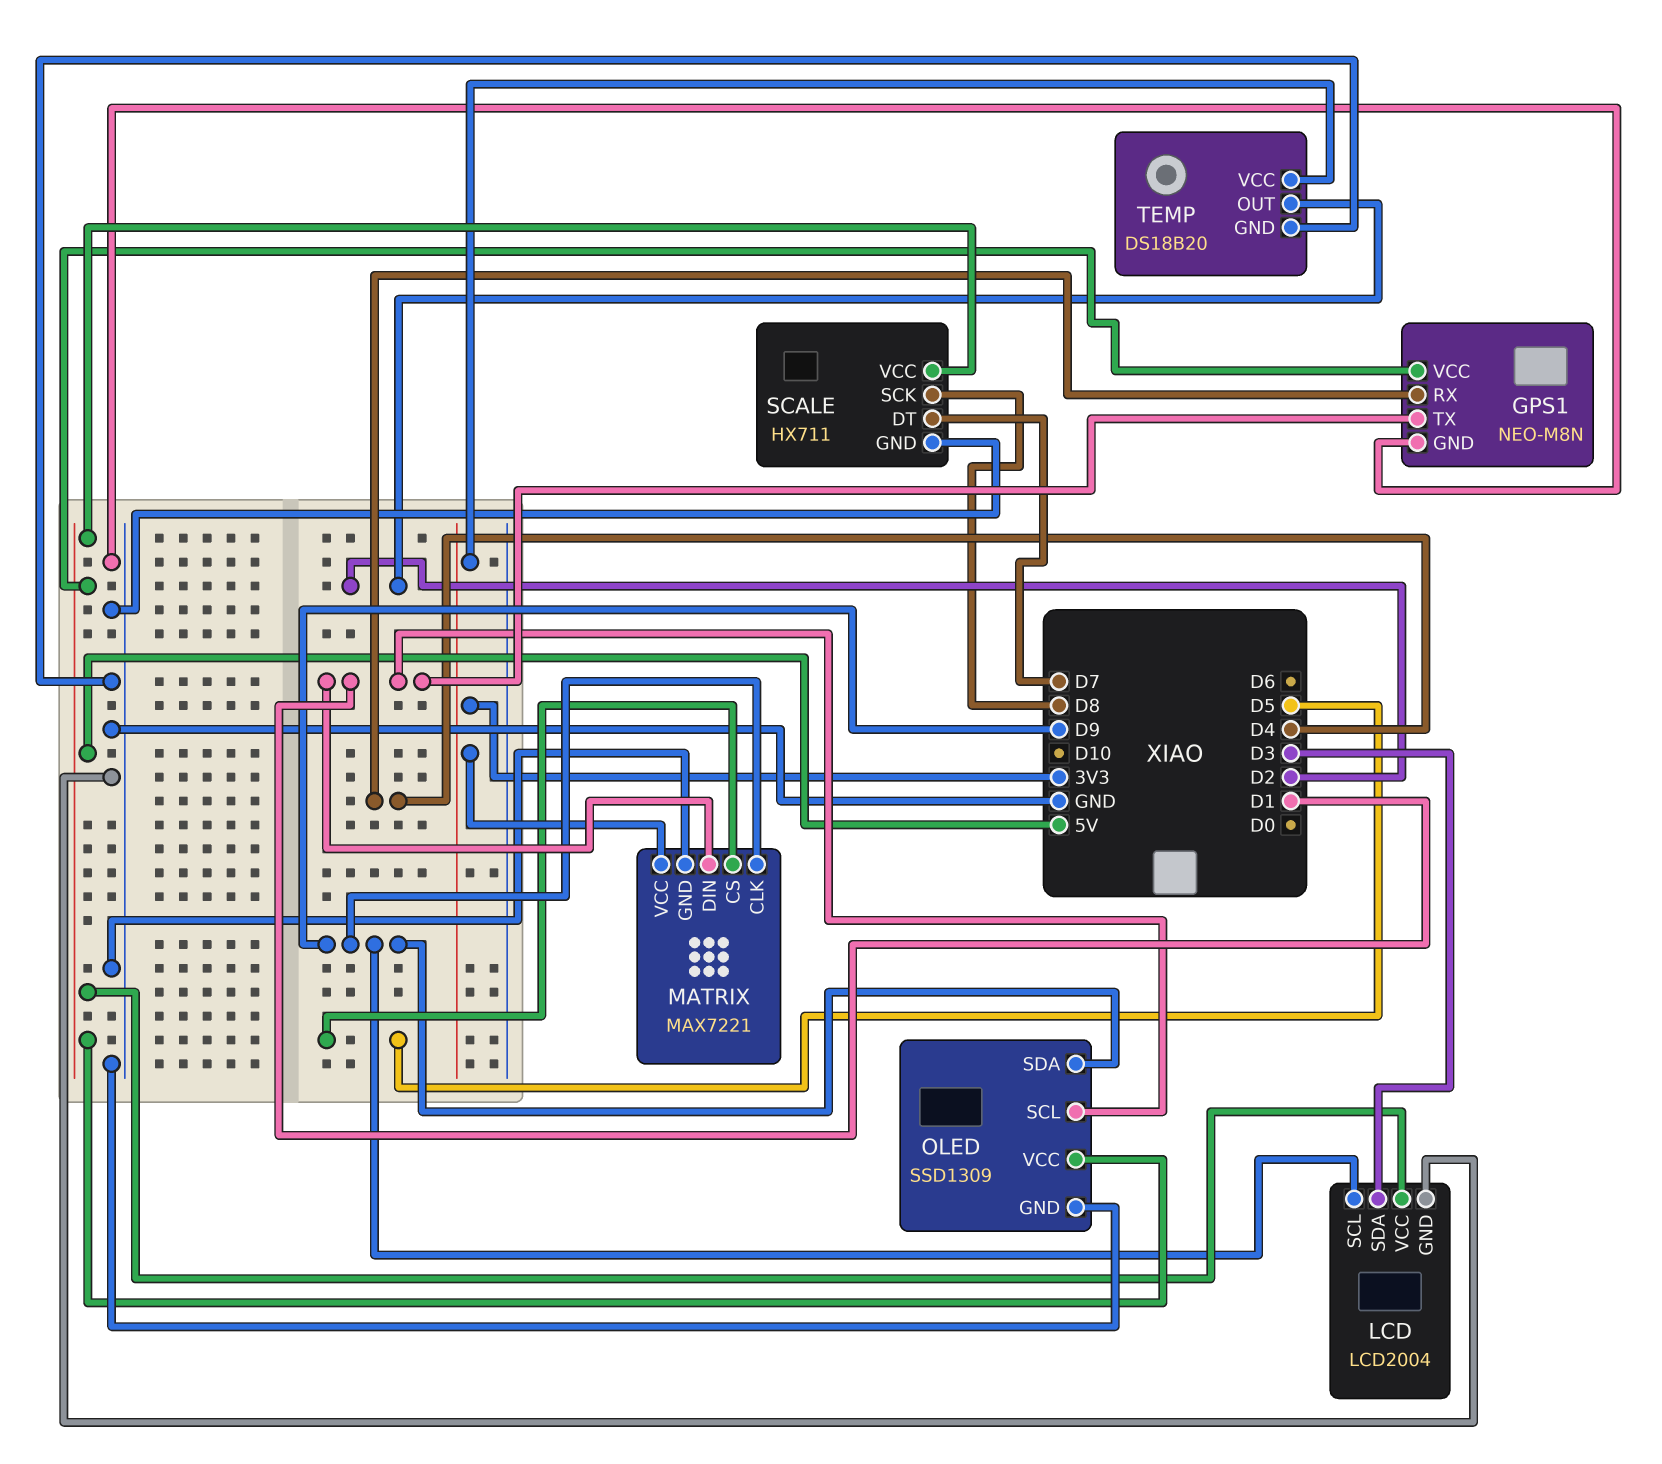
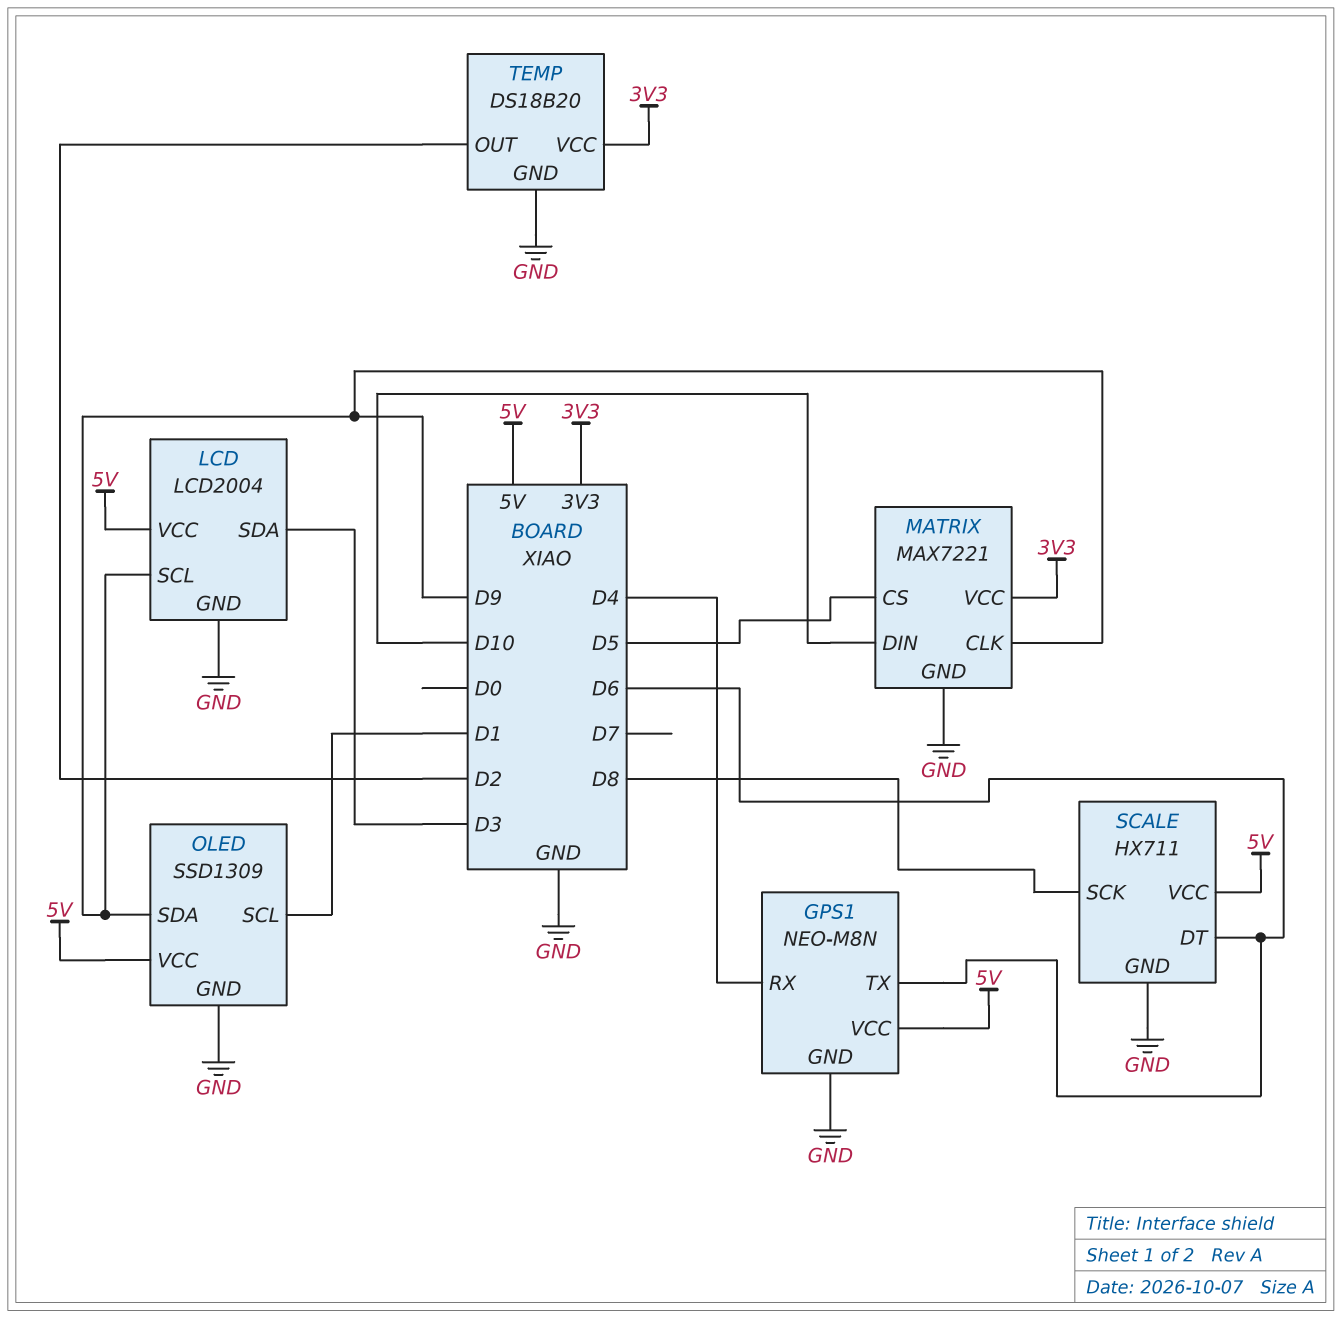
GPS1 pin TX: D1 -> D6
MATRIX pin DIN: D1 -> D10
SCALE pin DT: D7 -> D6

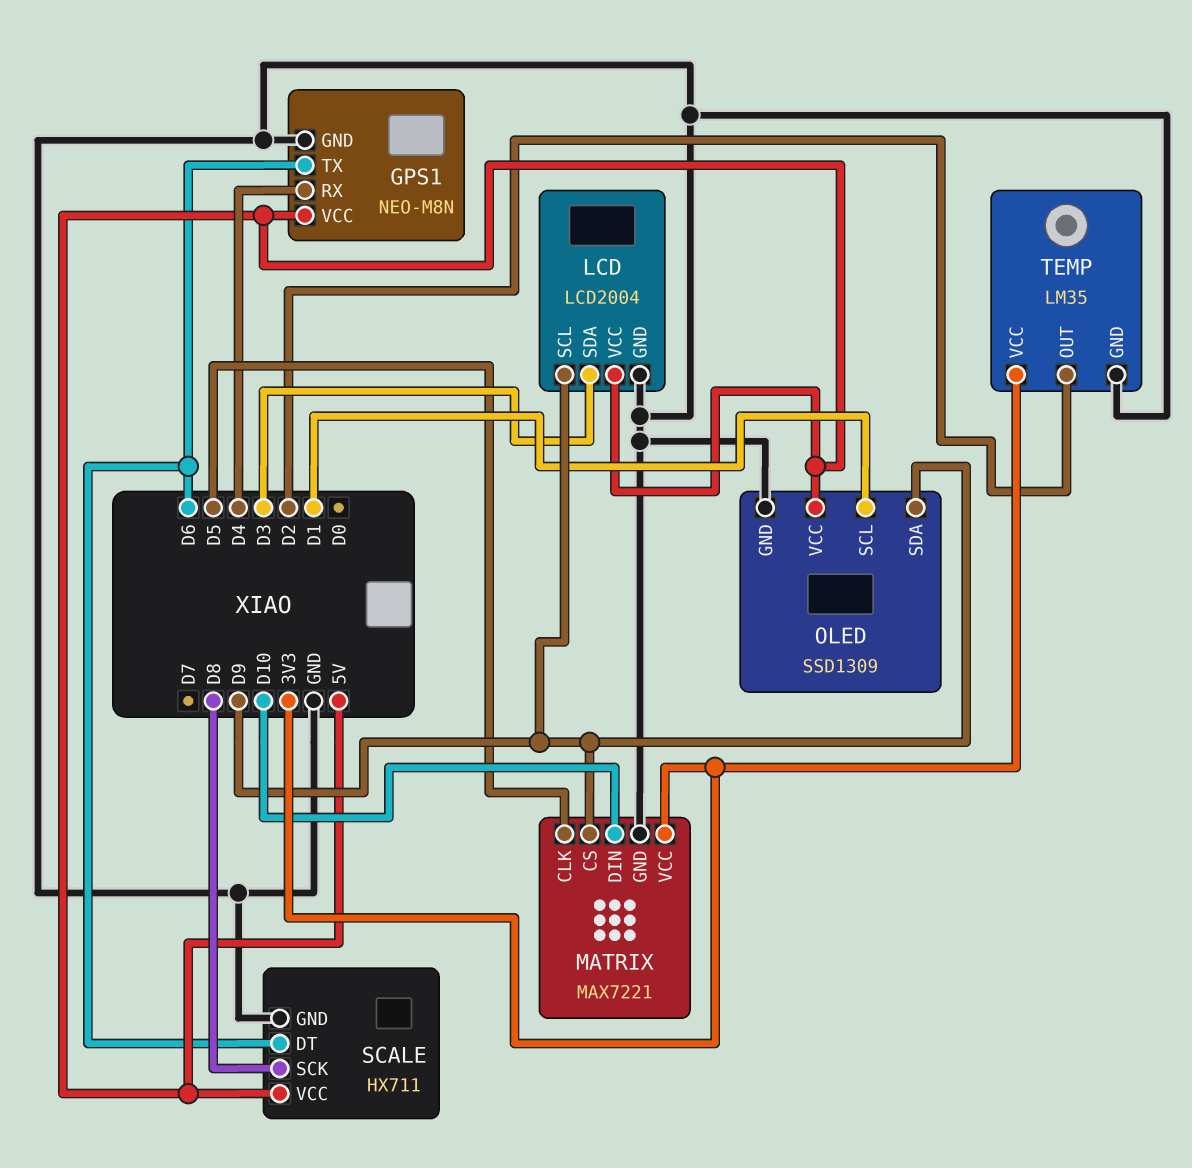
MATRIX pin CLK: D9 -> D5
MATRIX pin CS: D5 -> D9
TEMP: DS18B20 -> LM35

